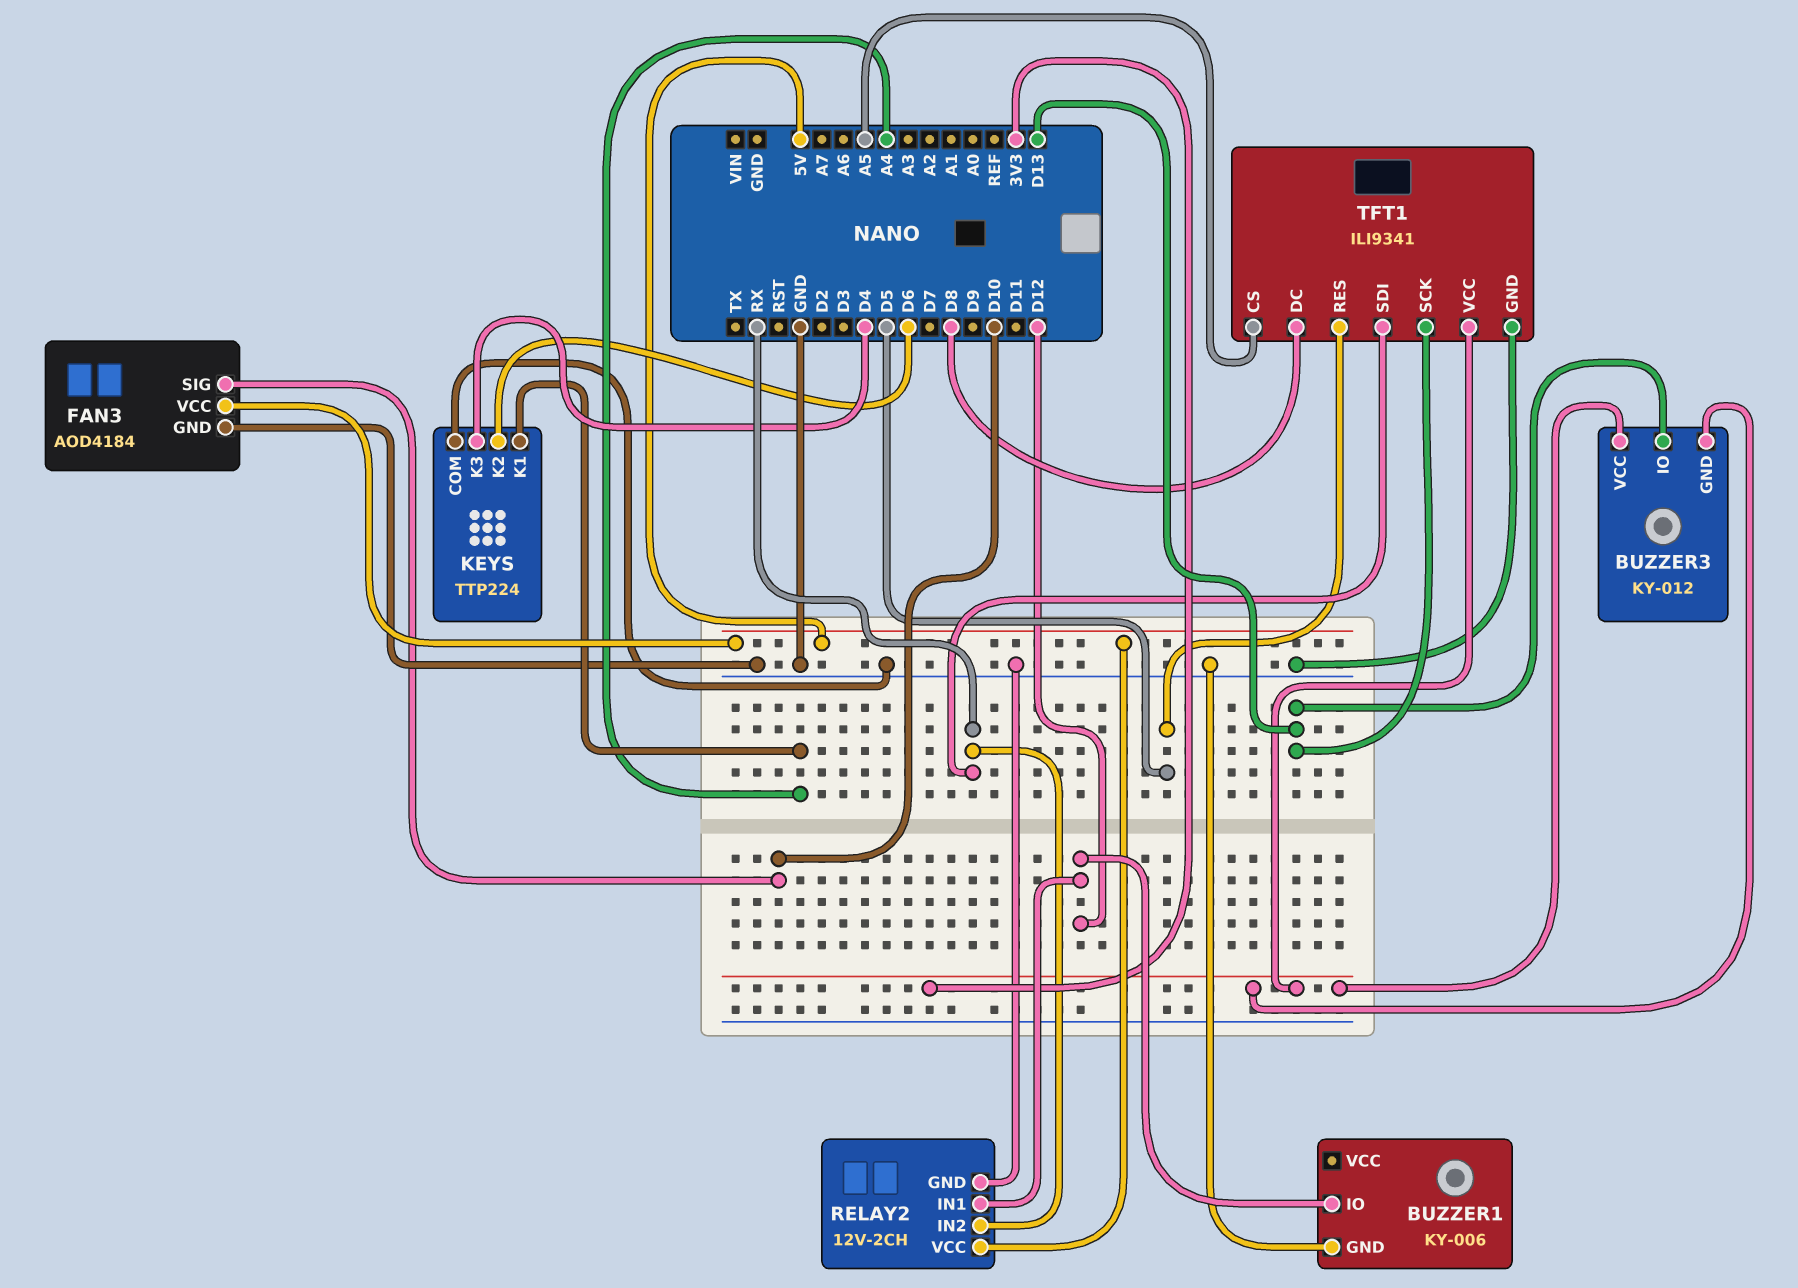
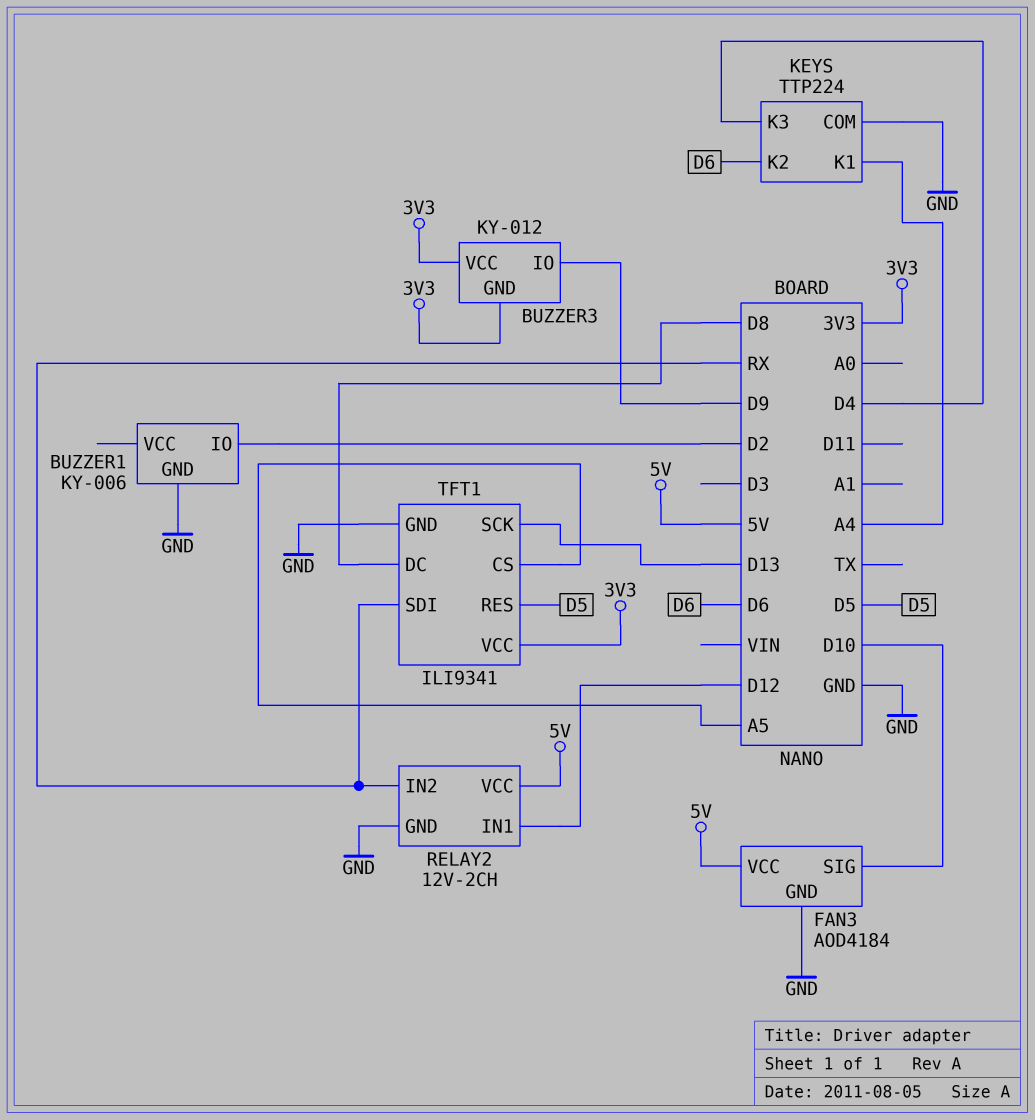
BUZZER1 pin IO: D12 -> D2
BUZZER3 pin IO: D13 -> D9

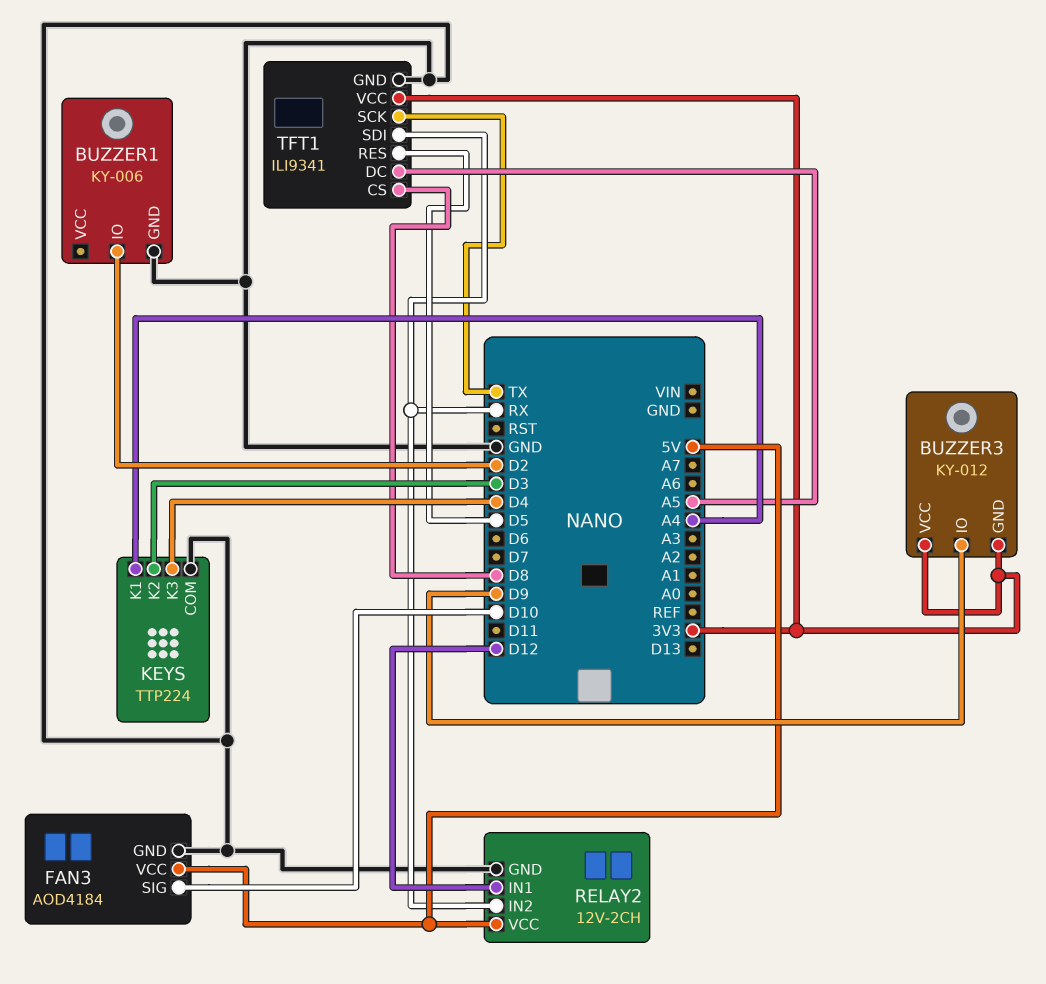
KEYS pin K2: D6 -> D3
TFT1 pin CS: A5 -> D8
TFT1 pin DC: D8 -> A5
TFT1 pin SCK: D13 -> TX

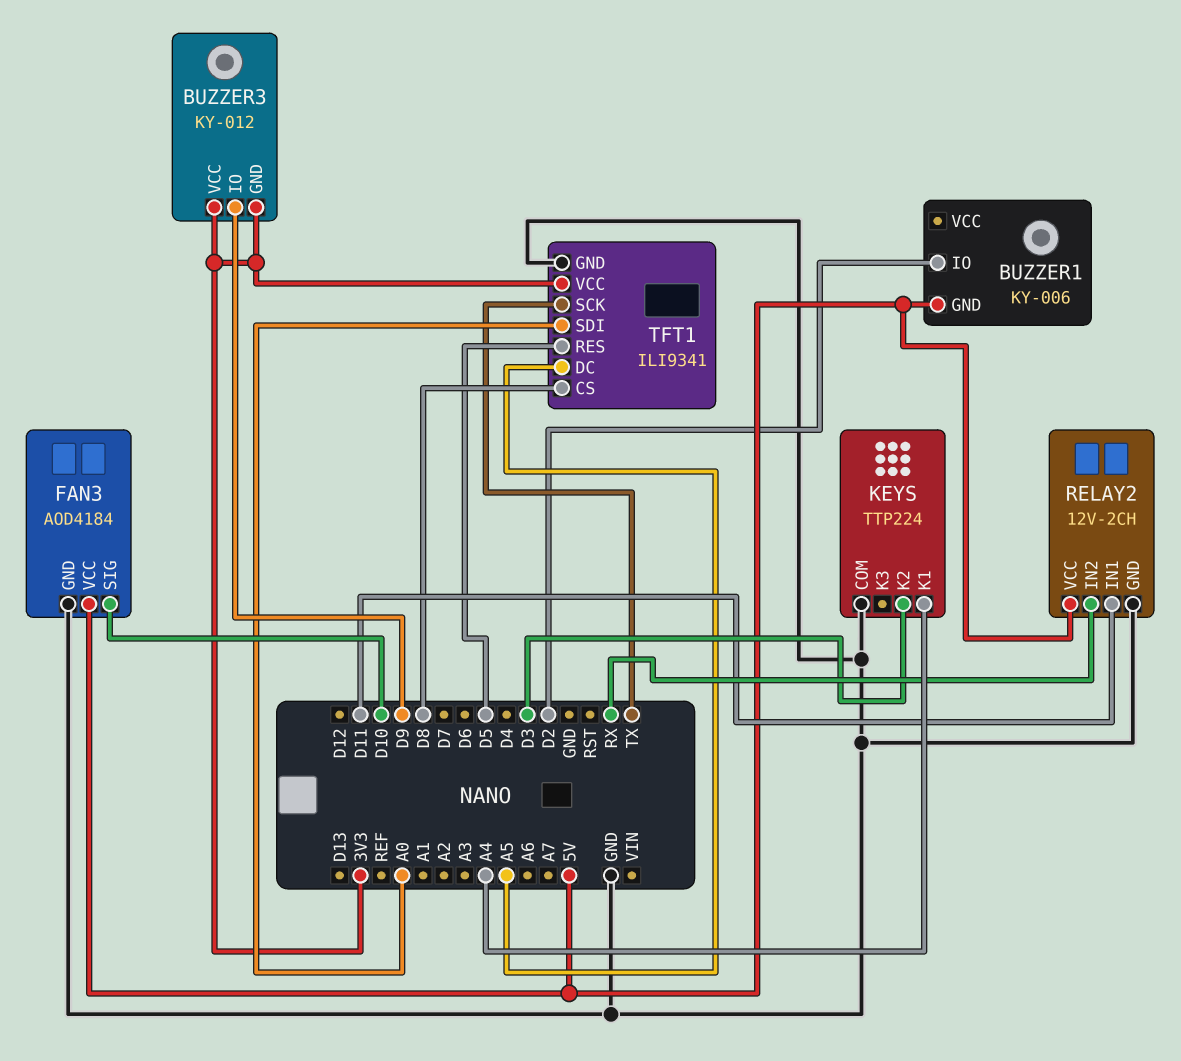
BUZZER1 pin GND: GND -> 5V
KEYS pin K3: D4 -> none
RELAY2 pin IN1: D12 -> D11
TFT1 pin SDI: RX -> A0

